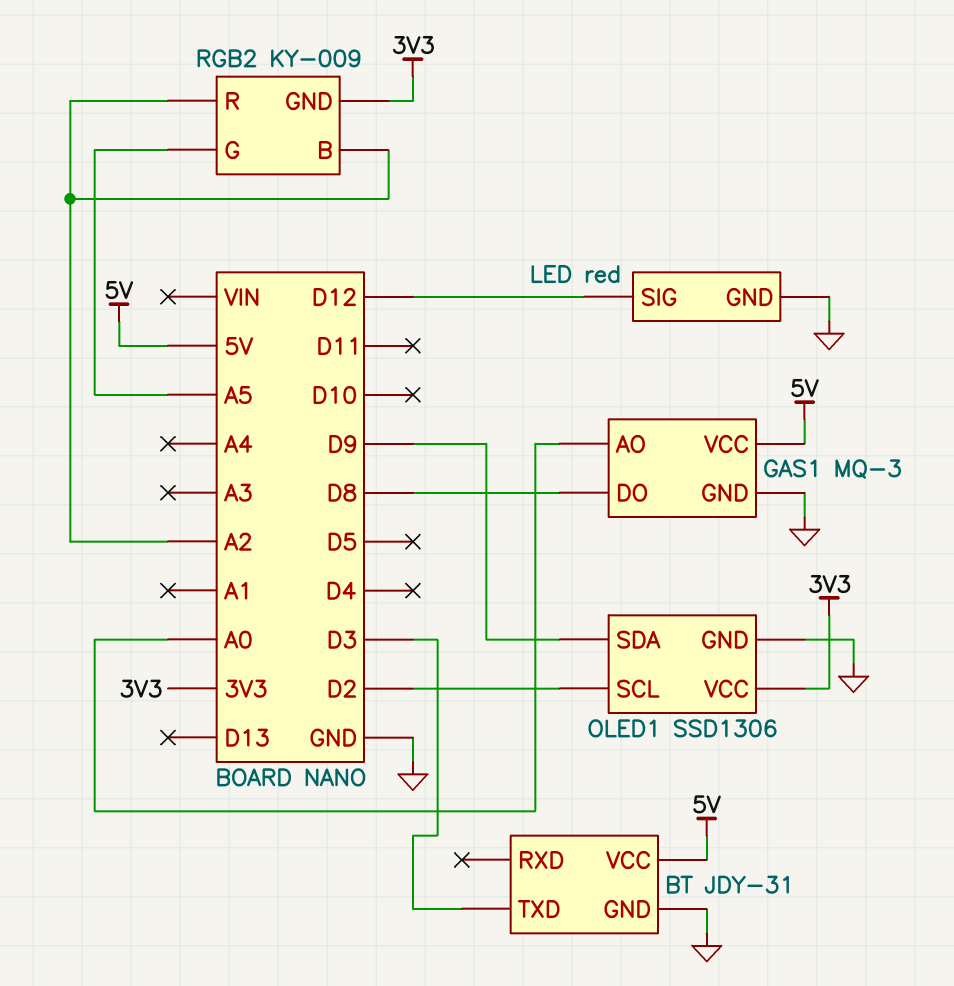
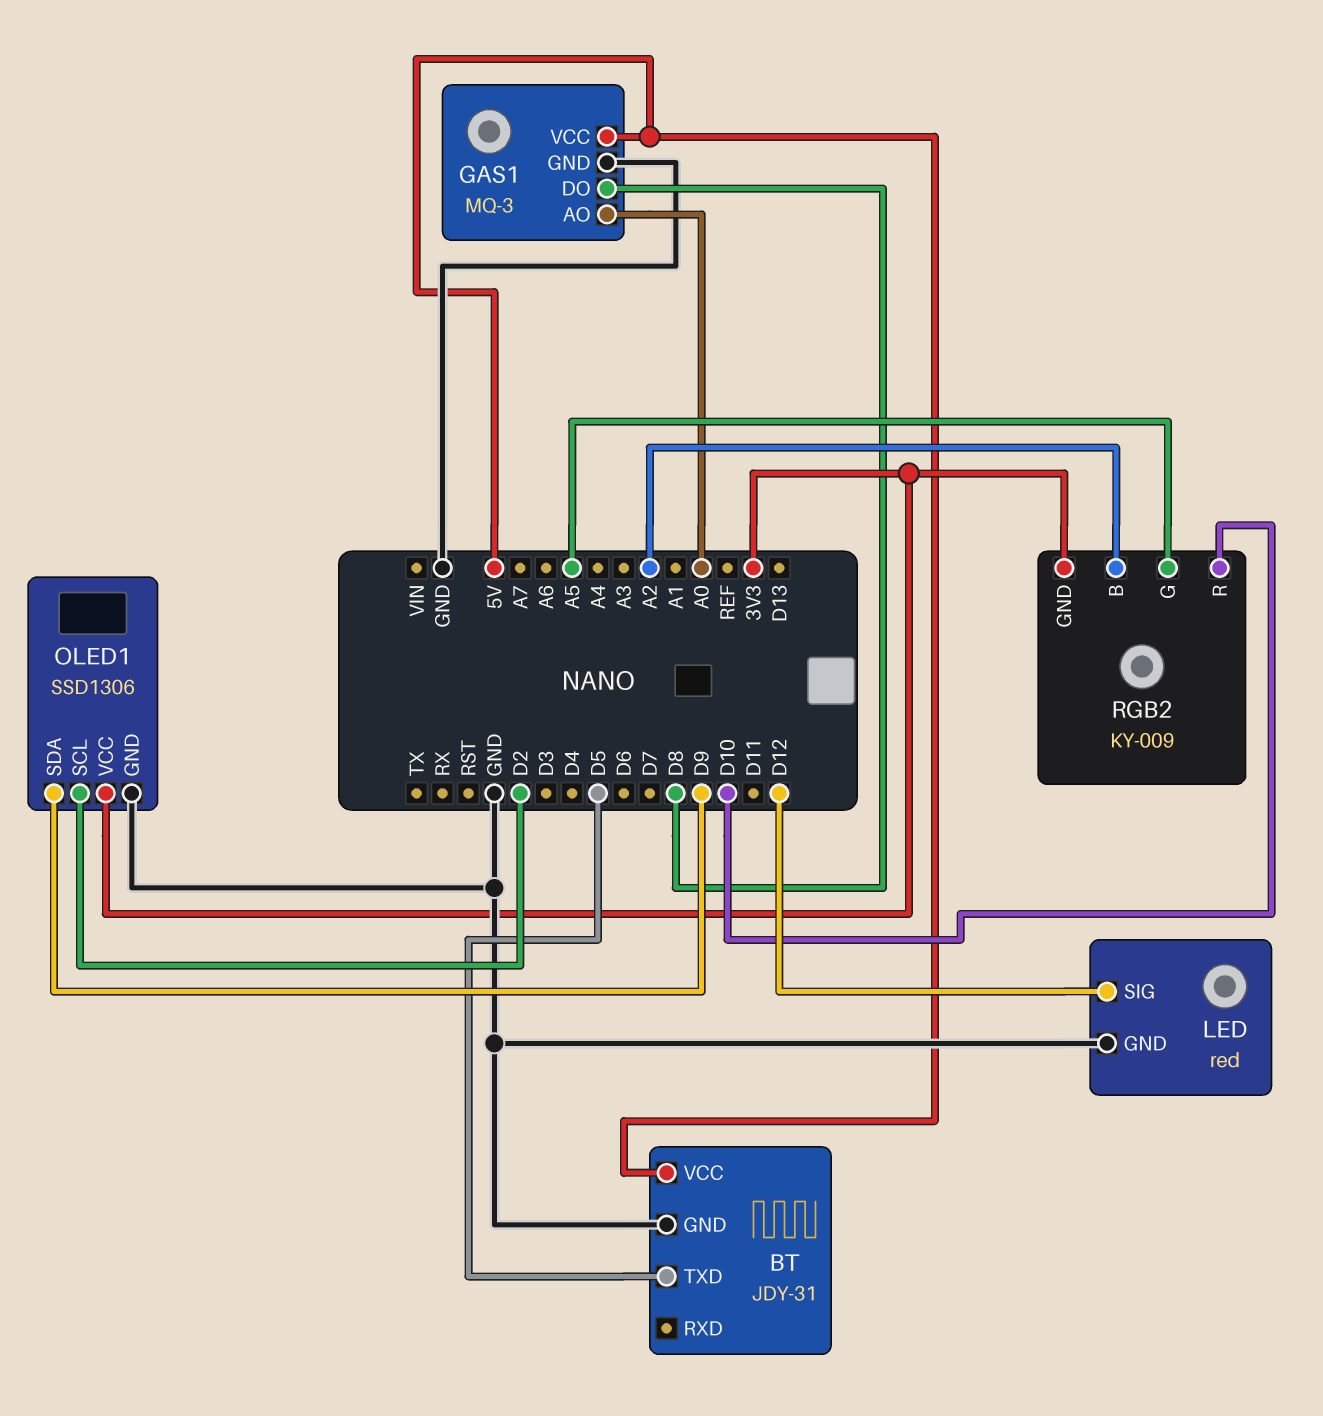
BT pin TXD: D3 -> D5
RGB2 pin R: A2 -> D10

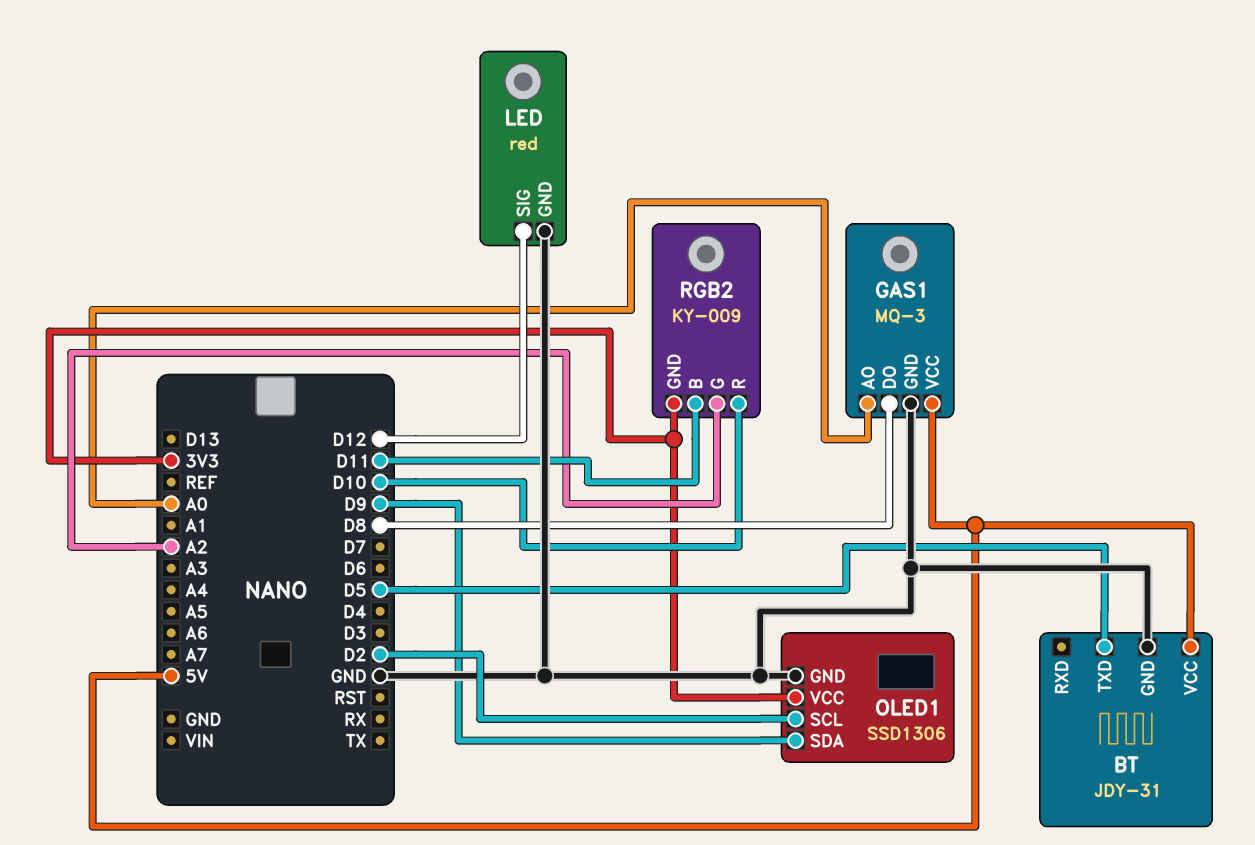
RGB2 pin B: A2 -> D11
RGB2 pin G: A5 -> A2

